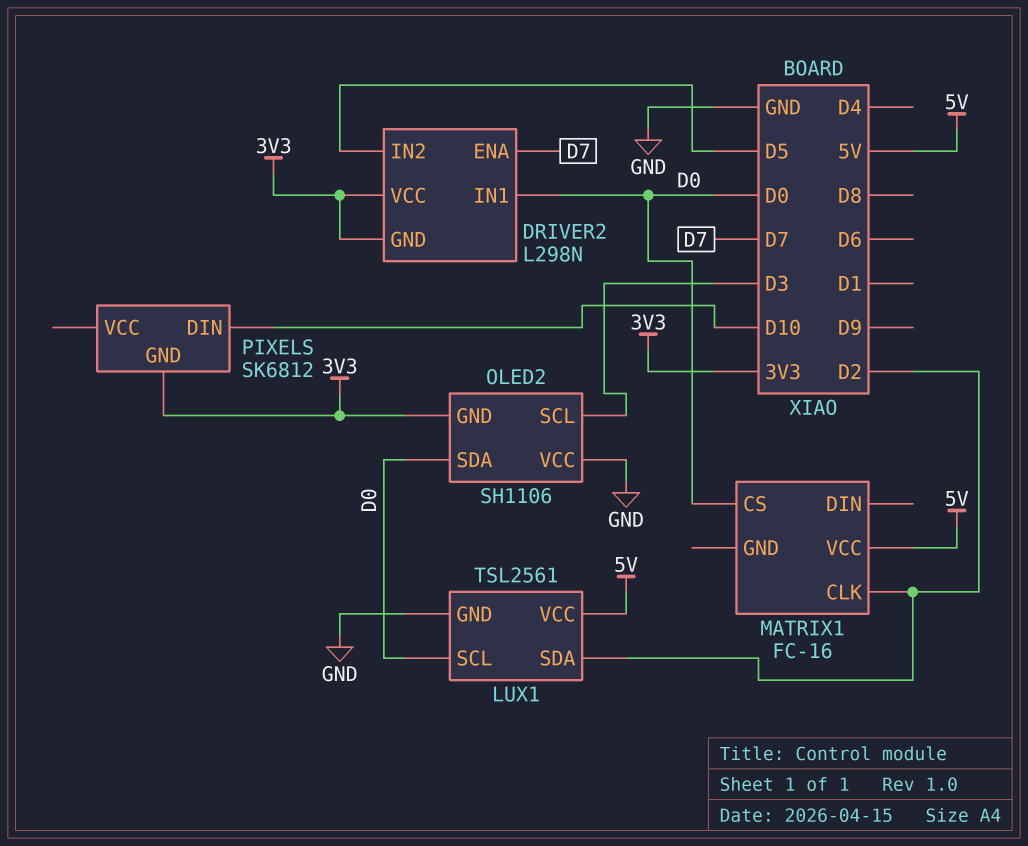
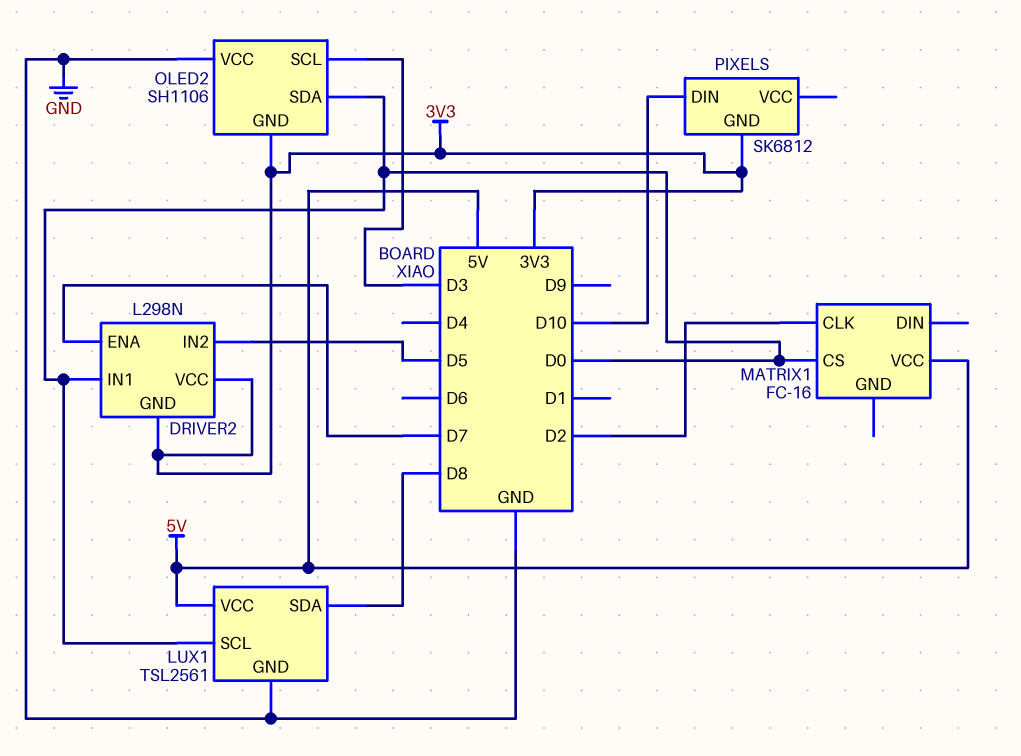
LUX1 pin SDA: D2 -> D8

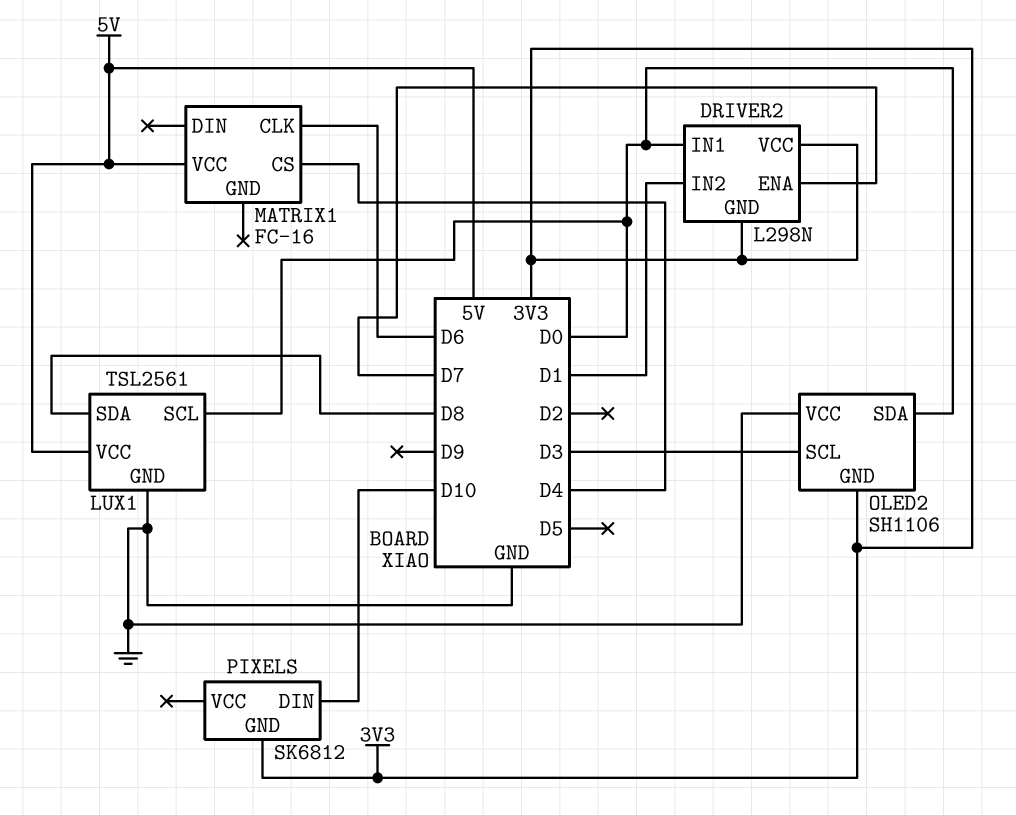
DRIVER2 pin IN2: D5 -> D1
MATRIX1 pin CLK: D2 -> D6
MATRIX1 pin CS: D0 -> D4

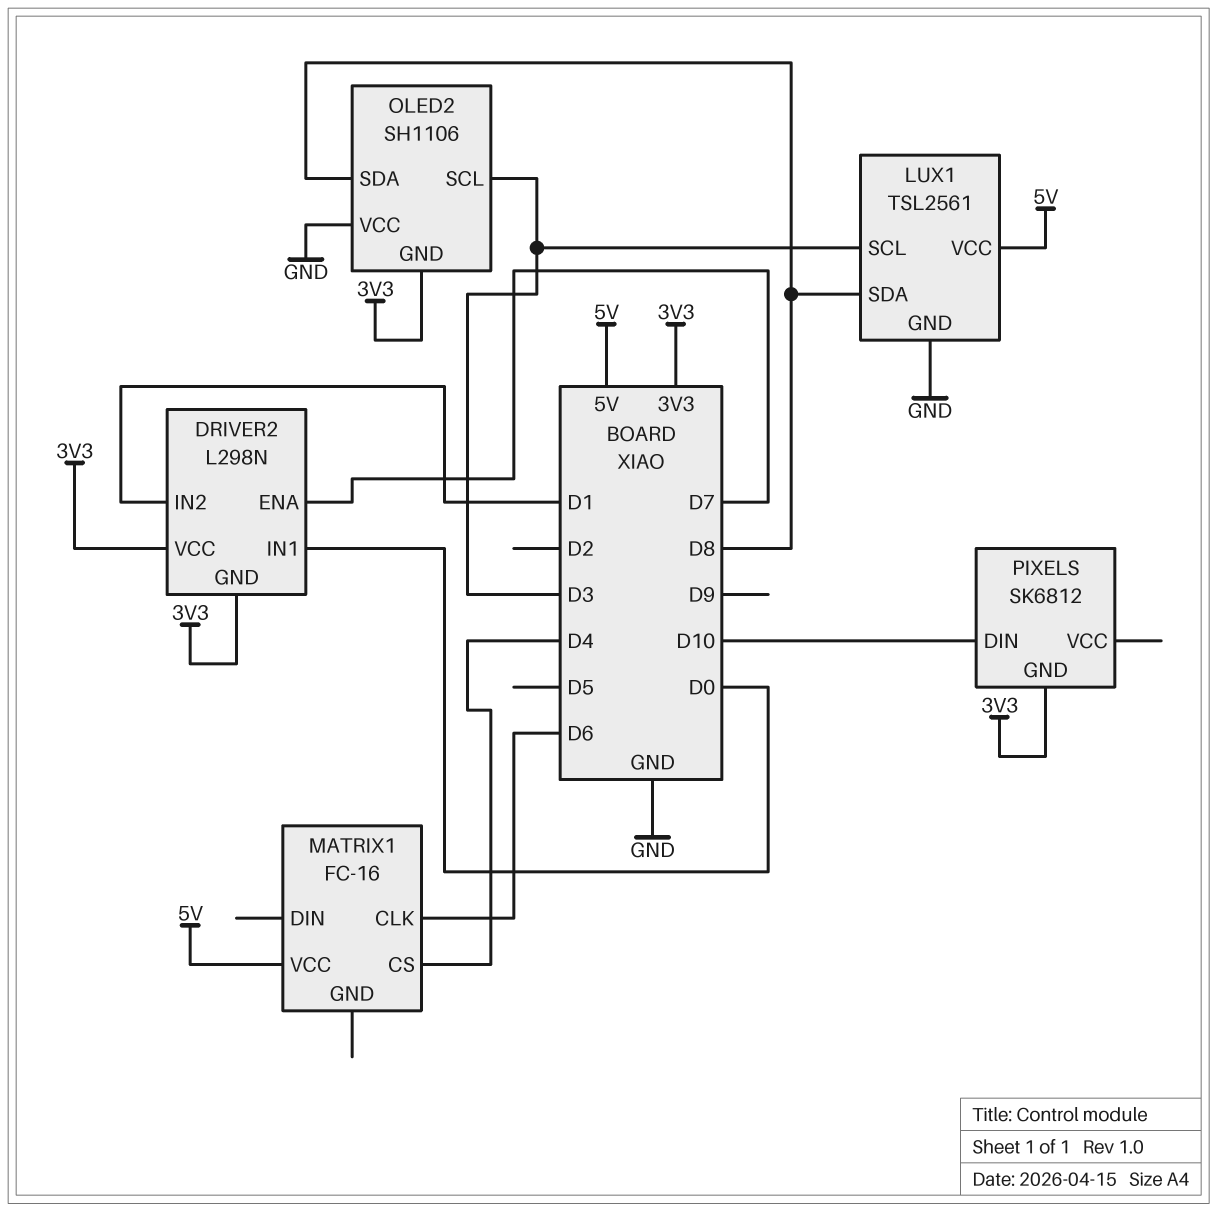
LUX1 pin SCL: D0 -> D3
OLED2 pin SDA: D0 -> D8

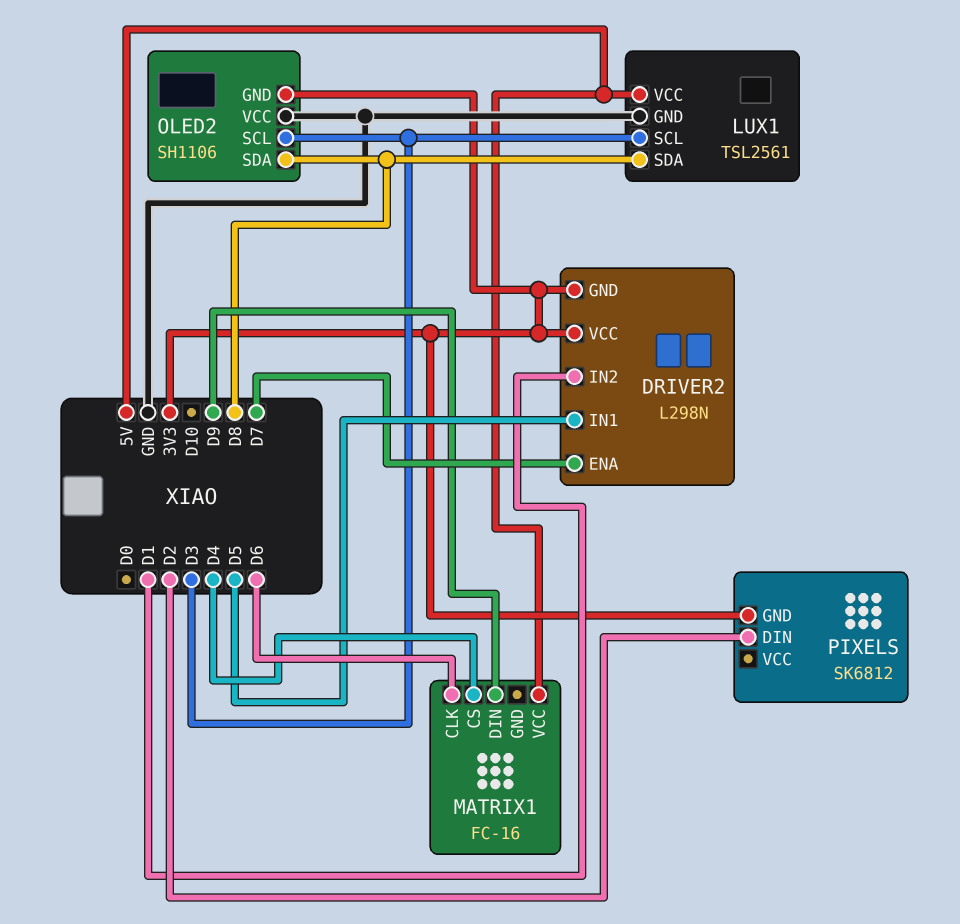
DRIVER2 pin IN1: D0 -> D5
MATRIX1 pin DIN: none -> D9
PIXELS pin DIN: D10 -> D2

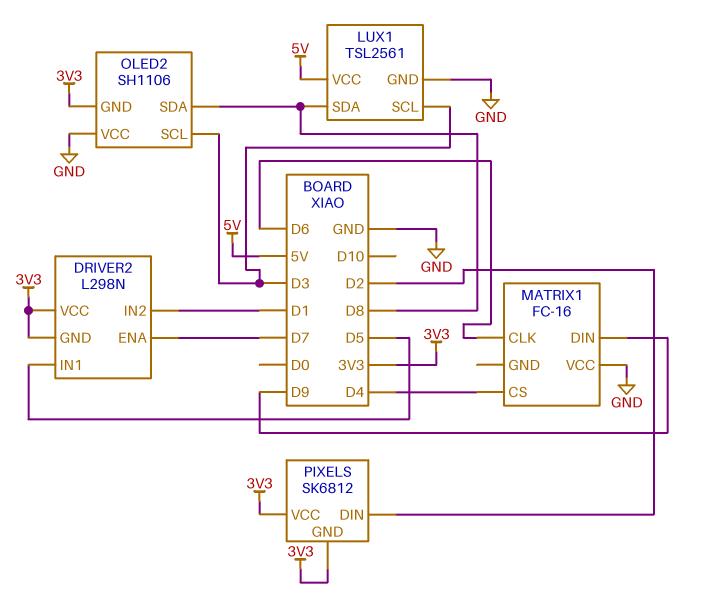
MATRIX1 pin VCC: 5V -> GND
PIXELS pin VCC: none -> 3V3

